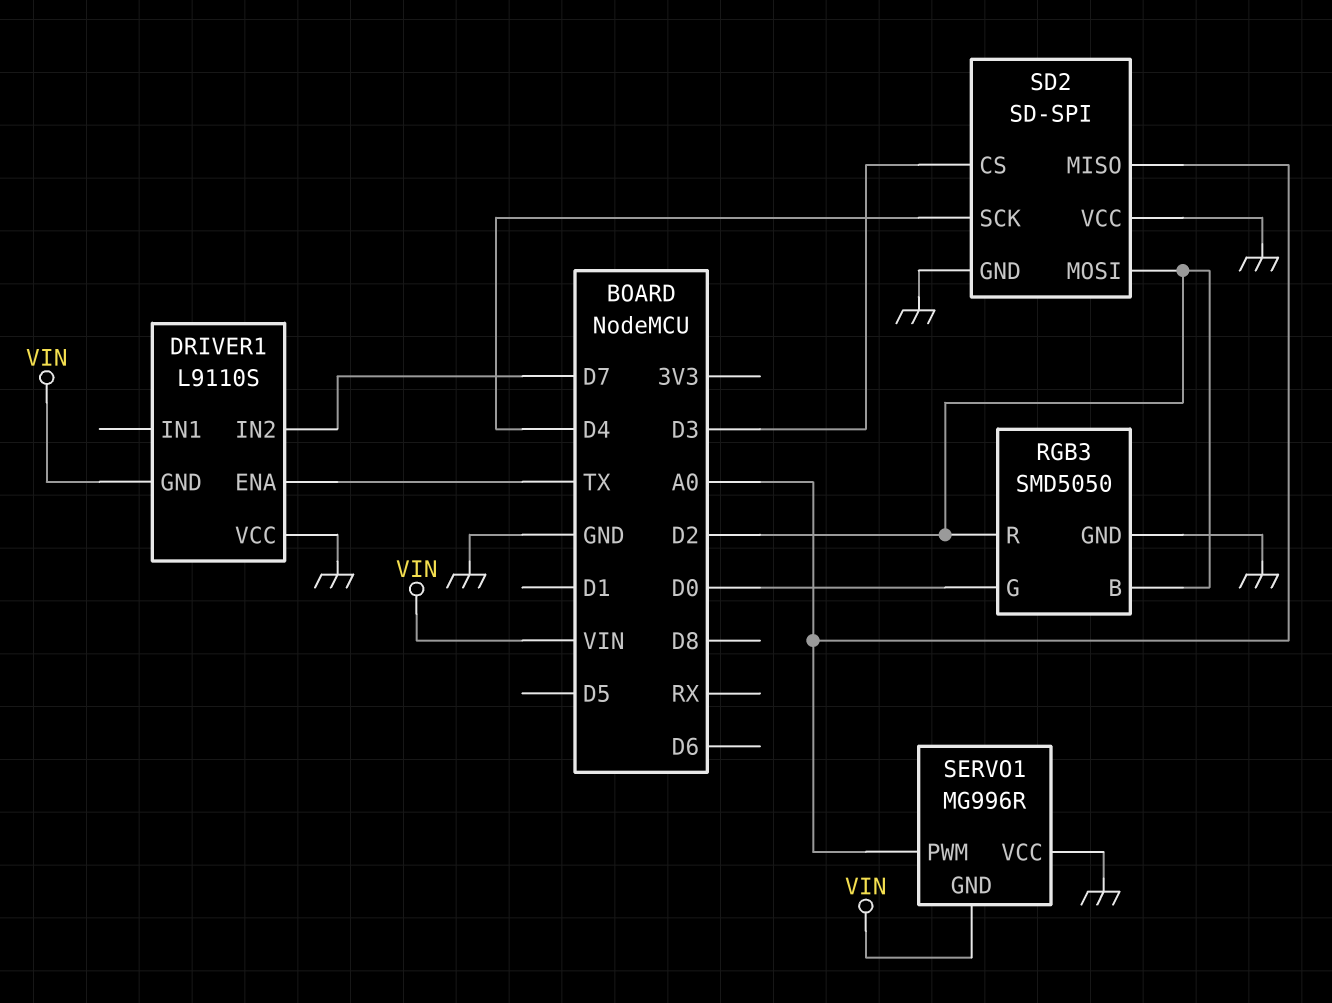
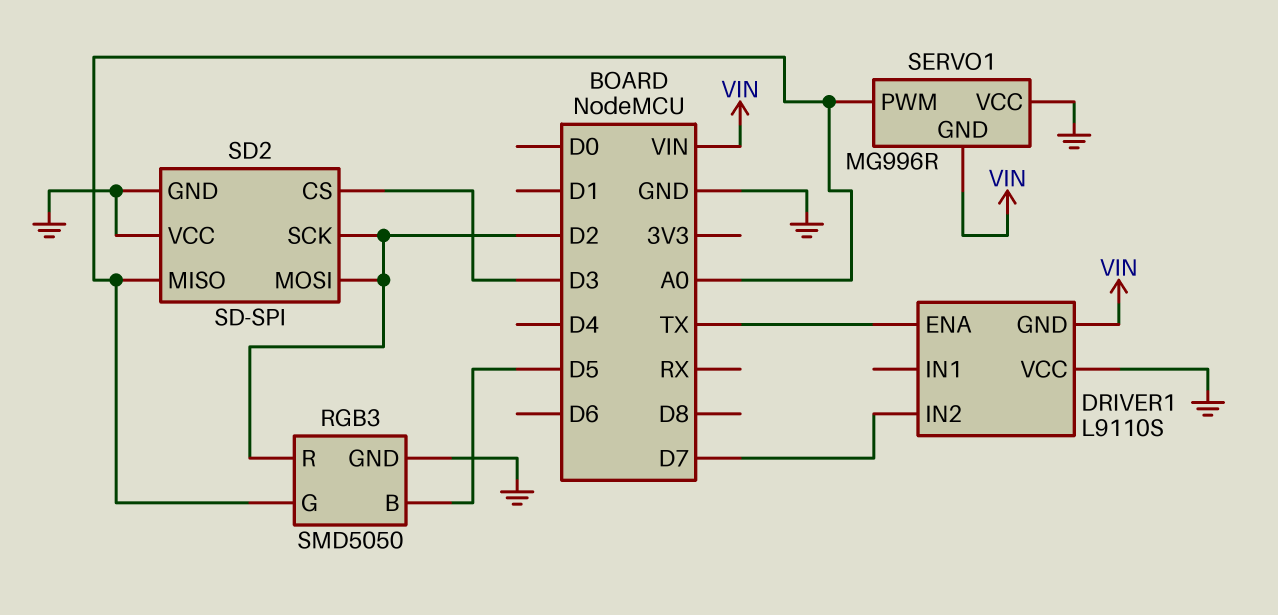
RGB3 pin B: D2 -> D5
RGB3 pin G: D0 -> A0
SD2 pin SCK: D4 -> D2

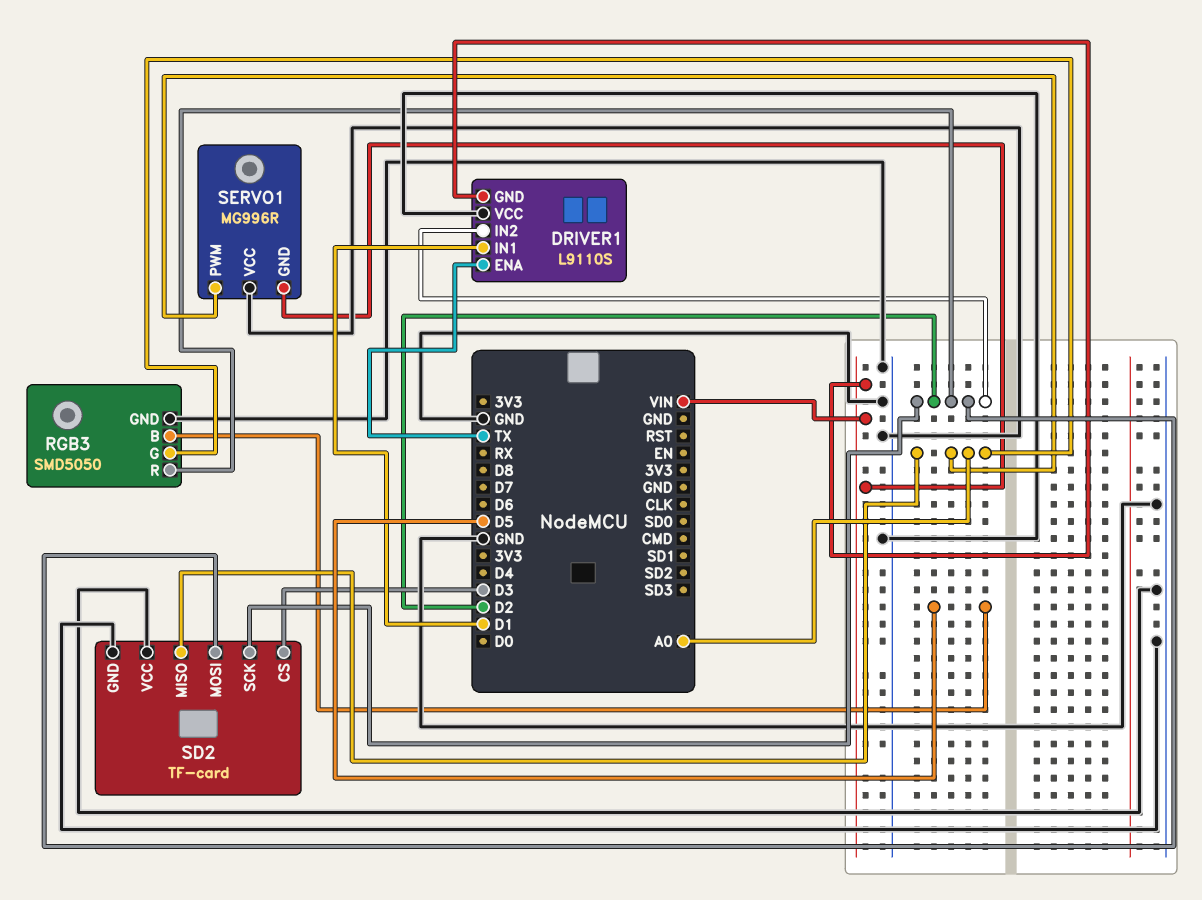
DRIVER1 pin IN1: none -> D1
DRIVER1 pin IN2: D7 -> D2
SD2: SD-SPI -> TF-card

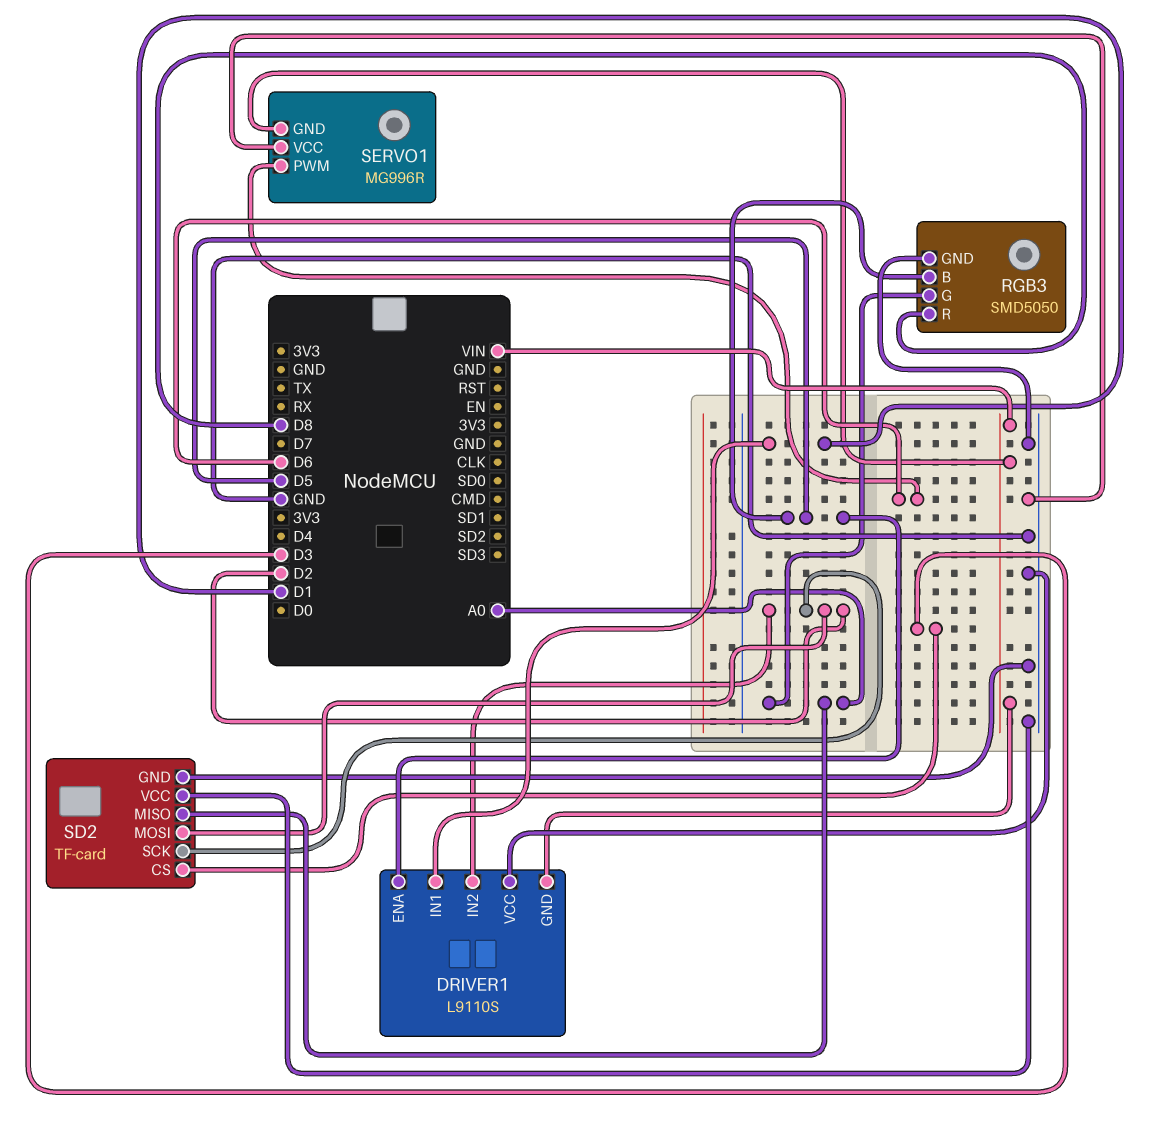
DRIVER1 pin ENA: TX -> D5
RGB3 pin R: D2 -> D8
SERVO1 pin PWM: A0 -> D6

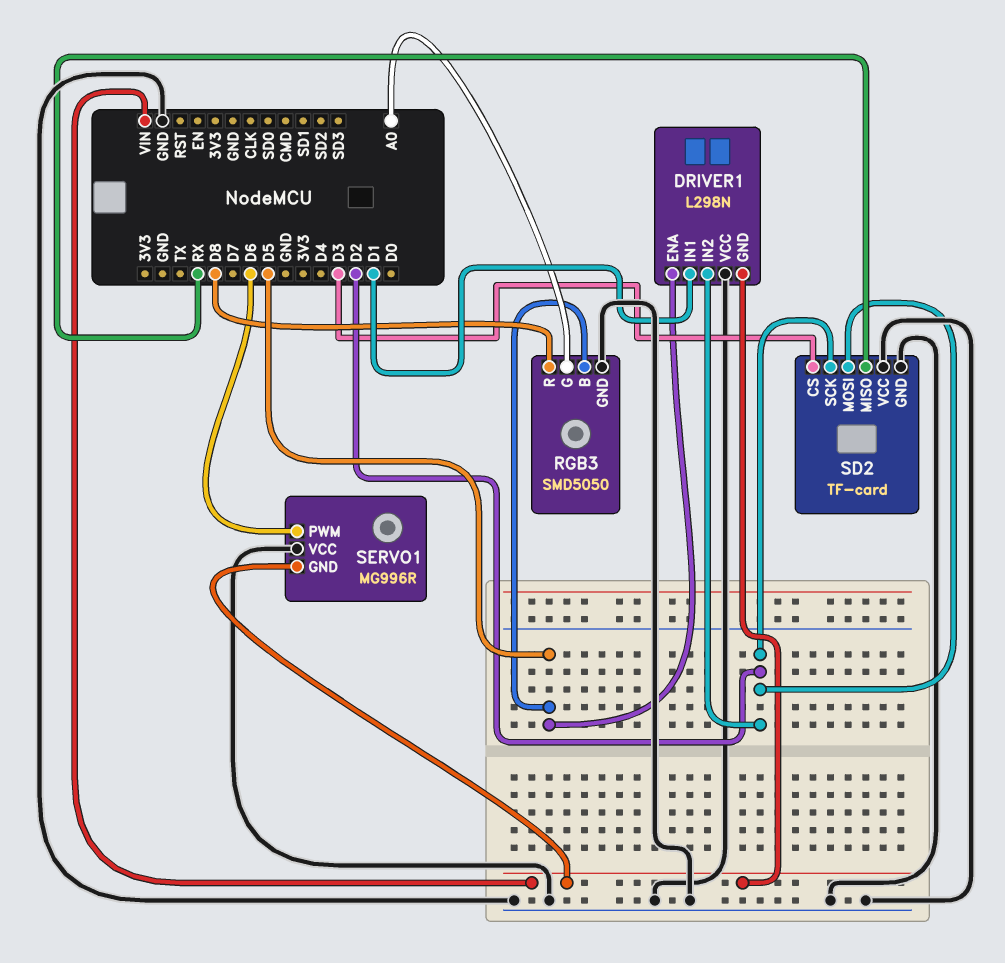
DRIVER1: L9110S -> L298N
SD2 pin MISO: A0 -> RX

